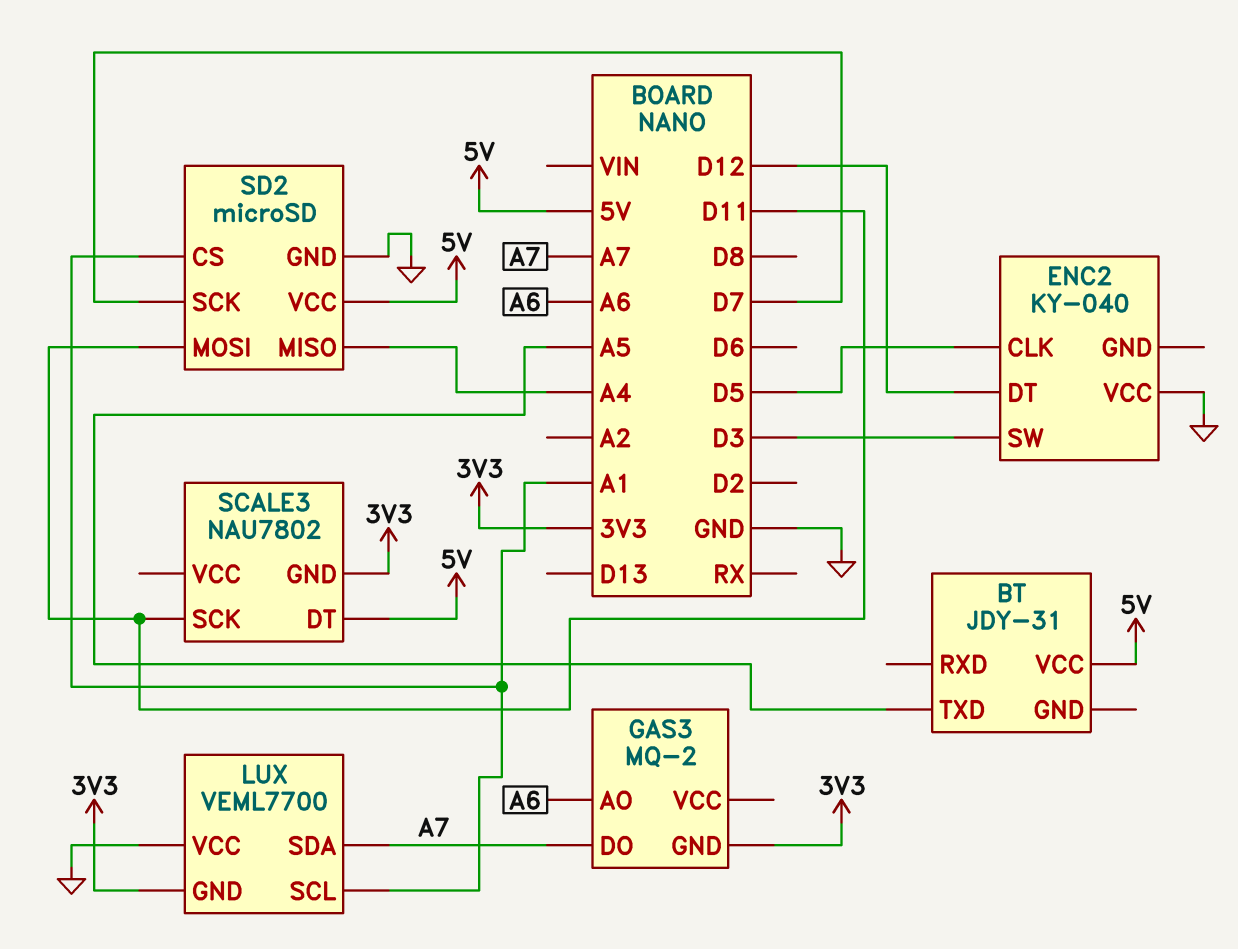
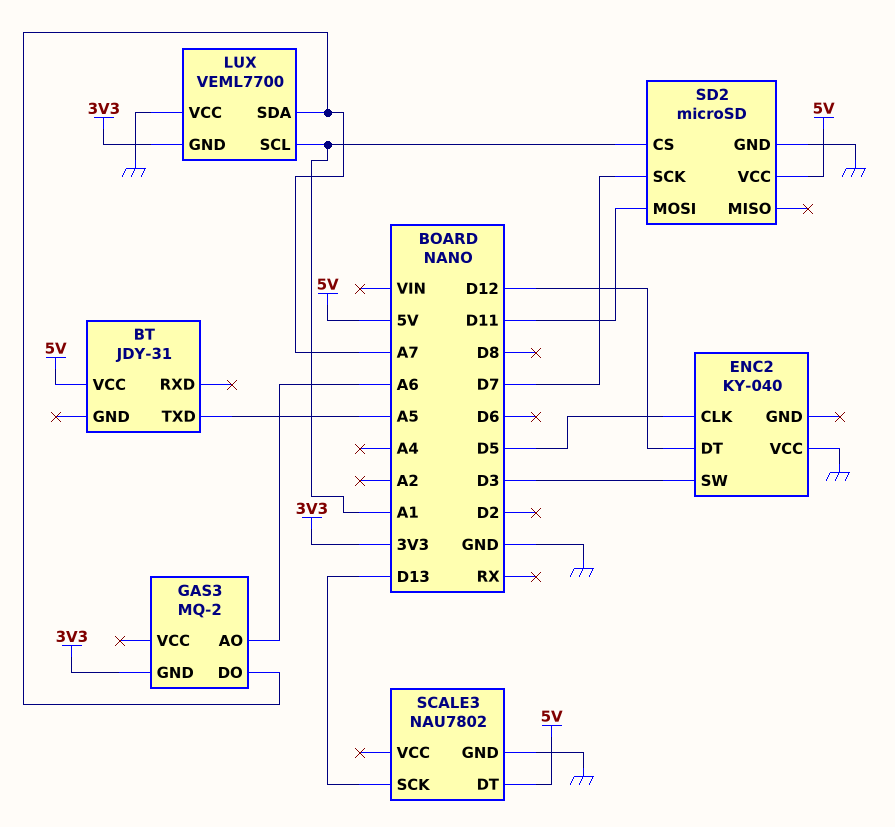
SCALE3 pin GND: 3V3 -> GND
SCALE3 pin SCK: D11 -> D13
SD2 pin MISO: A4 -> none

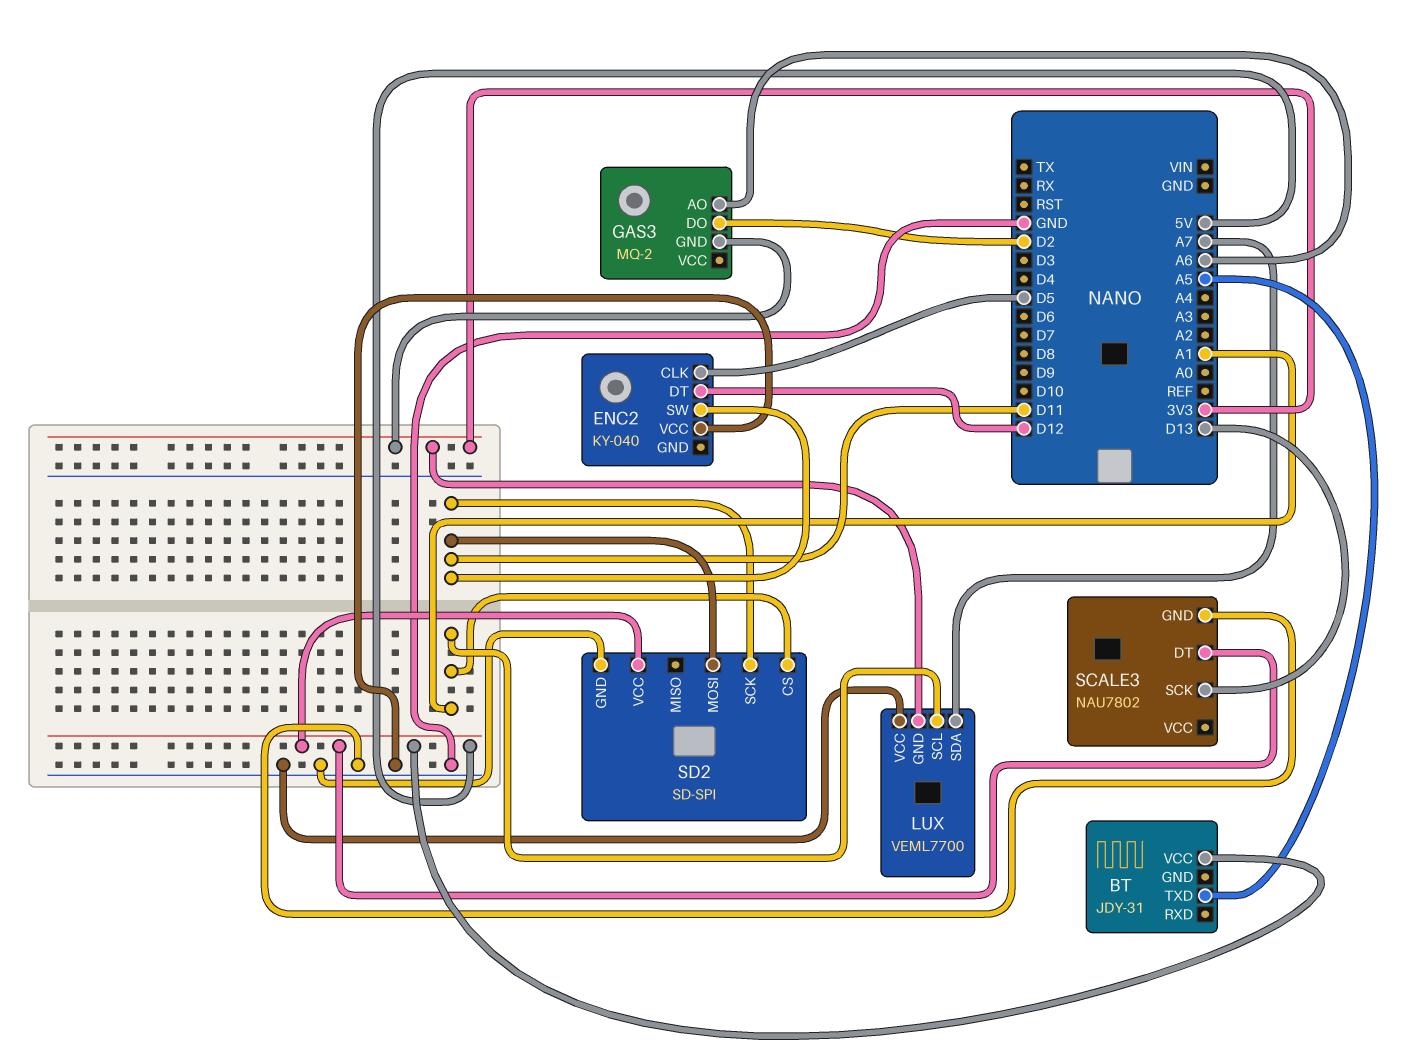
ENC2 pin SW: D3 -> D11
GAS3 pin DO: A7 -> D2
SD2: microSD -> SD-SPI
SD2 pin SCK: D7 -> D11

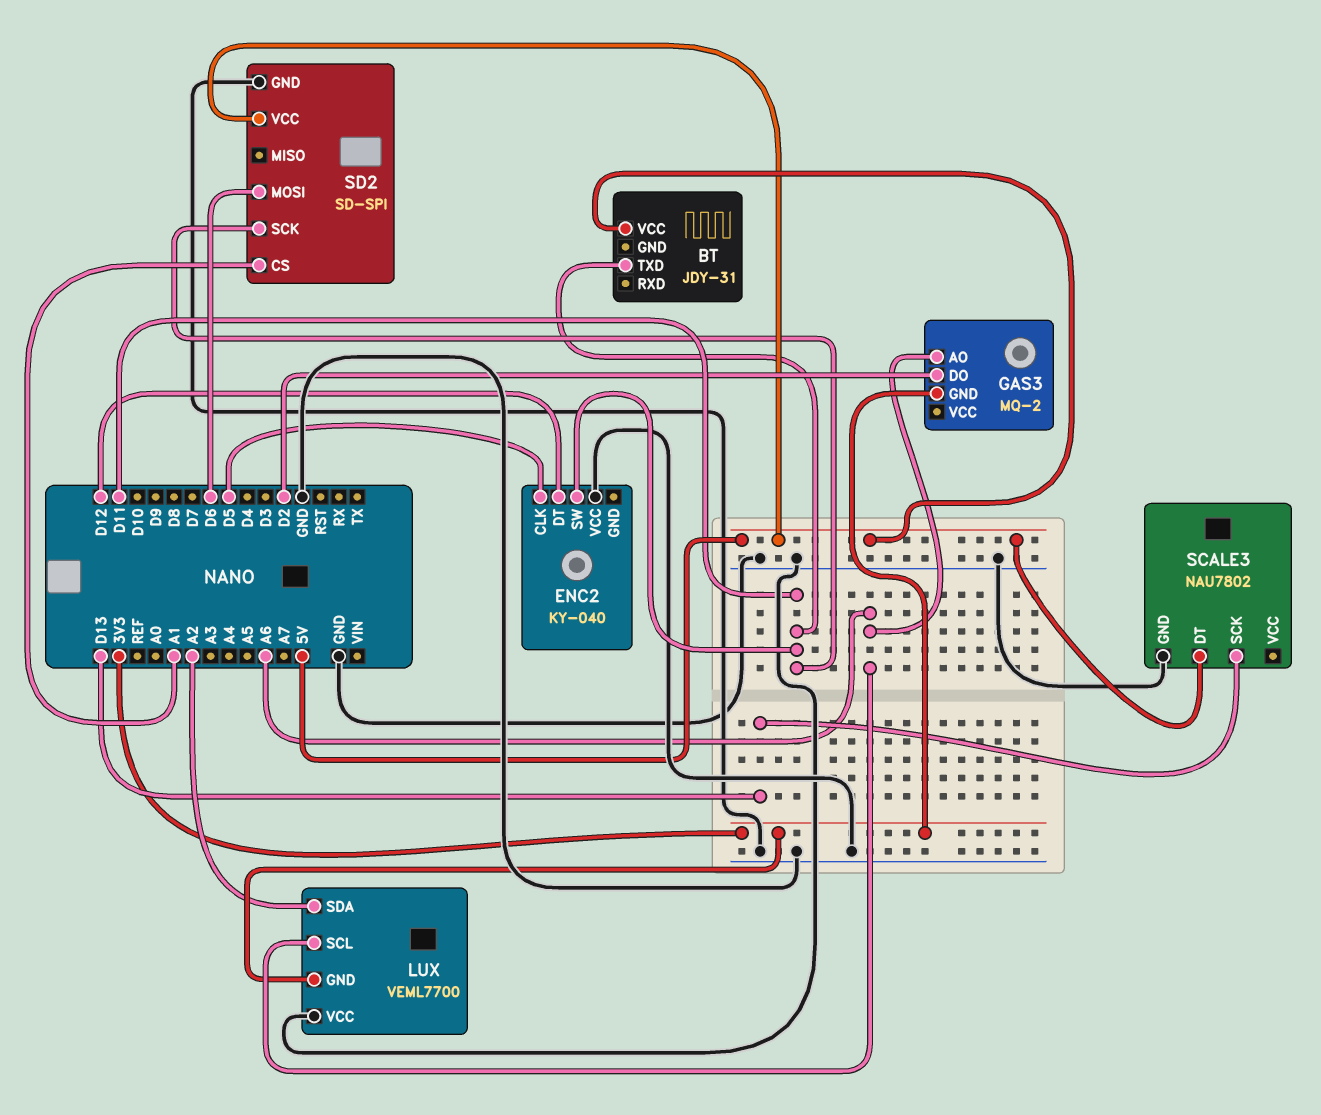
BT pin TXD: A5 -> D11
LUX pin SCL: A1 -> A6
LUX pin SDA: A7 -> A2
SD2 pin MOSI: D11 -> D6

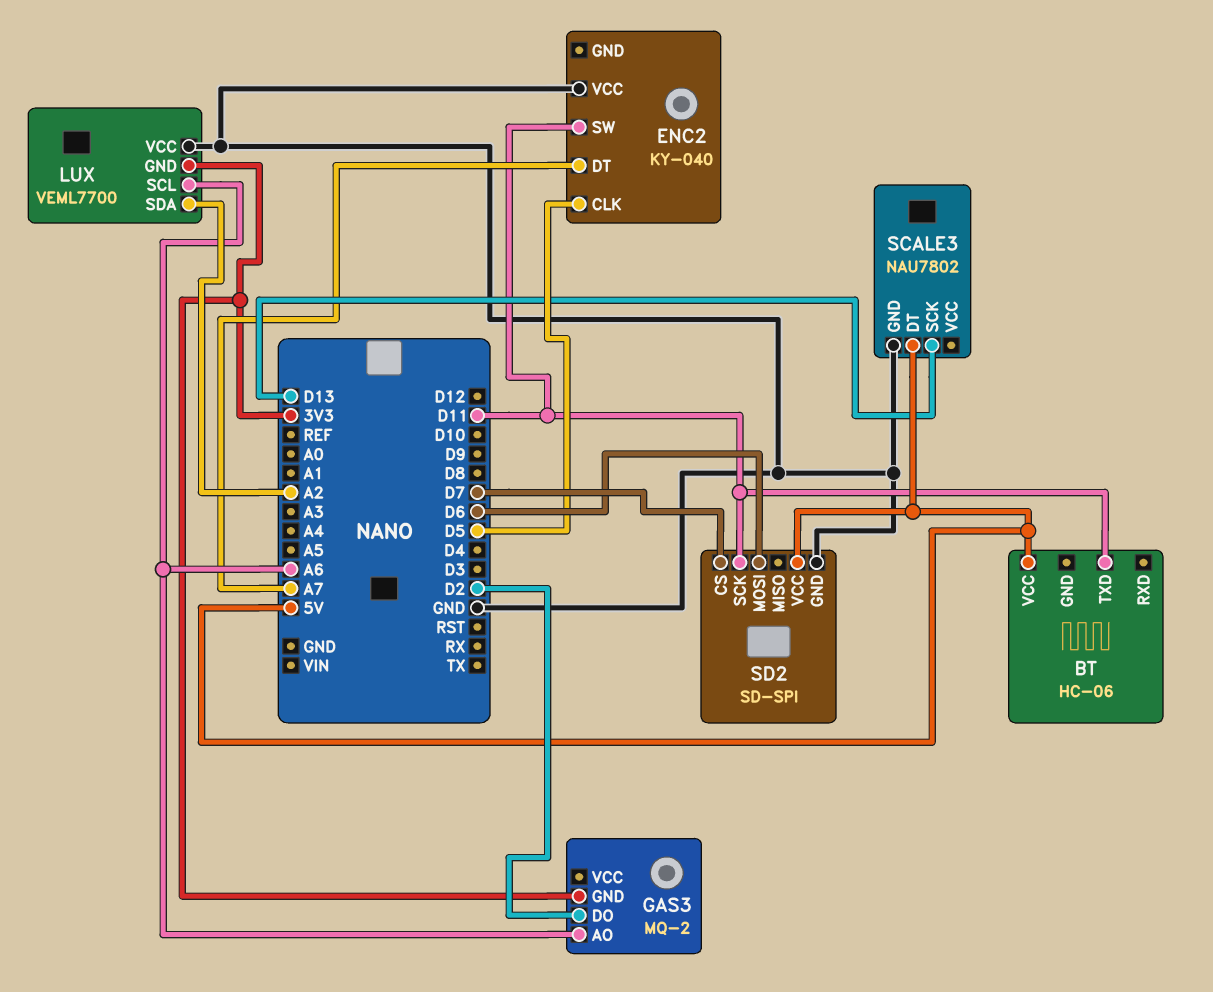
BT: JDY-31 -> HC-06
ENC2 pin DT: D12 -> A7
SD2 pin CS: A1 -> D7

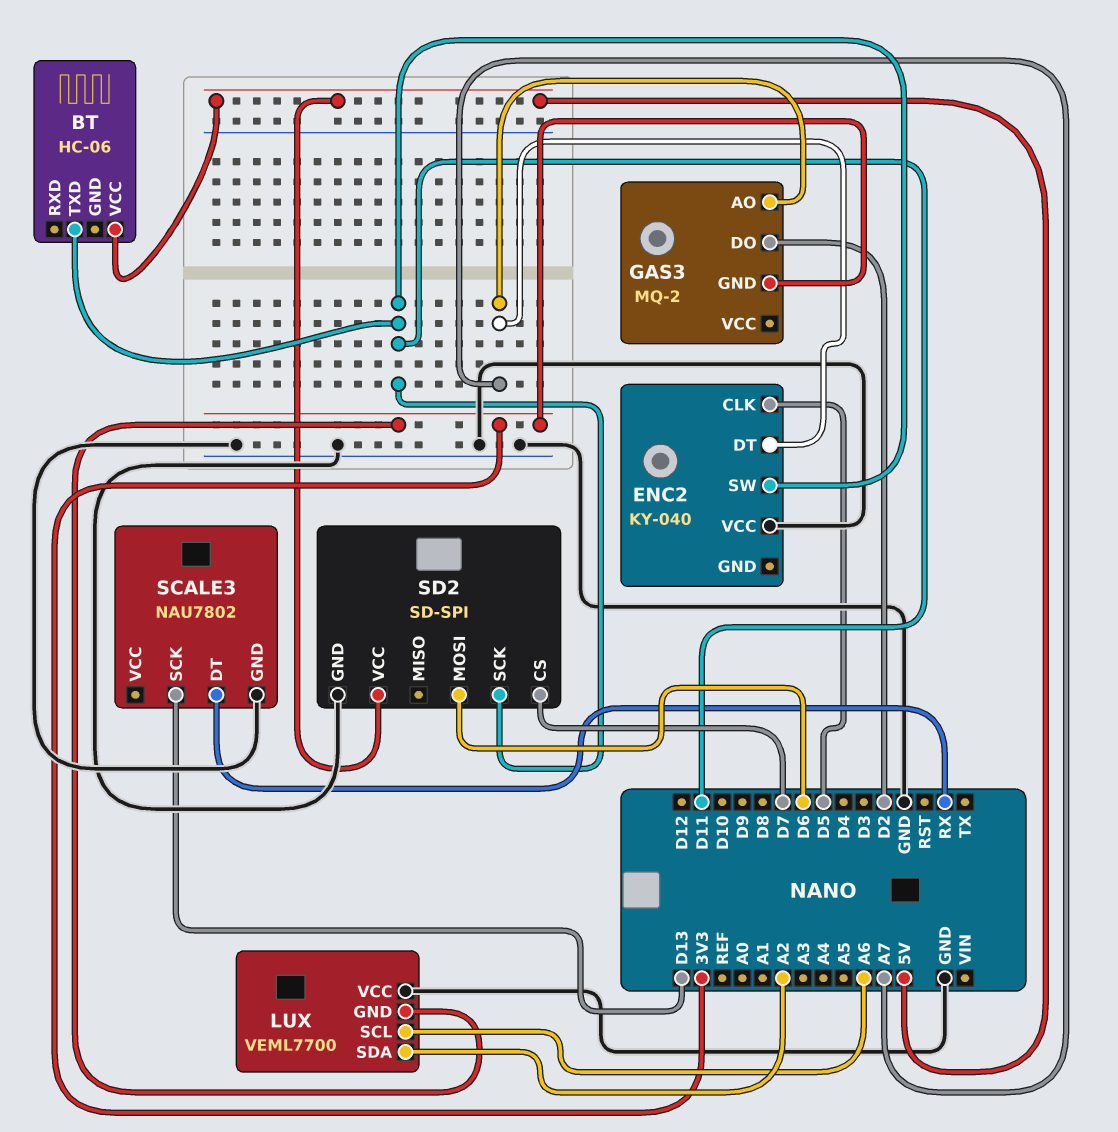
GAS3 pin AO: A6 -> A7
SCALE3 pin DT: 5V -> RX

